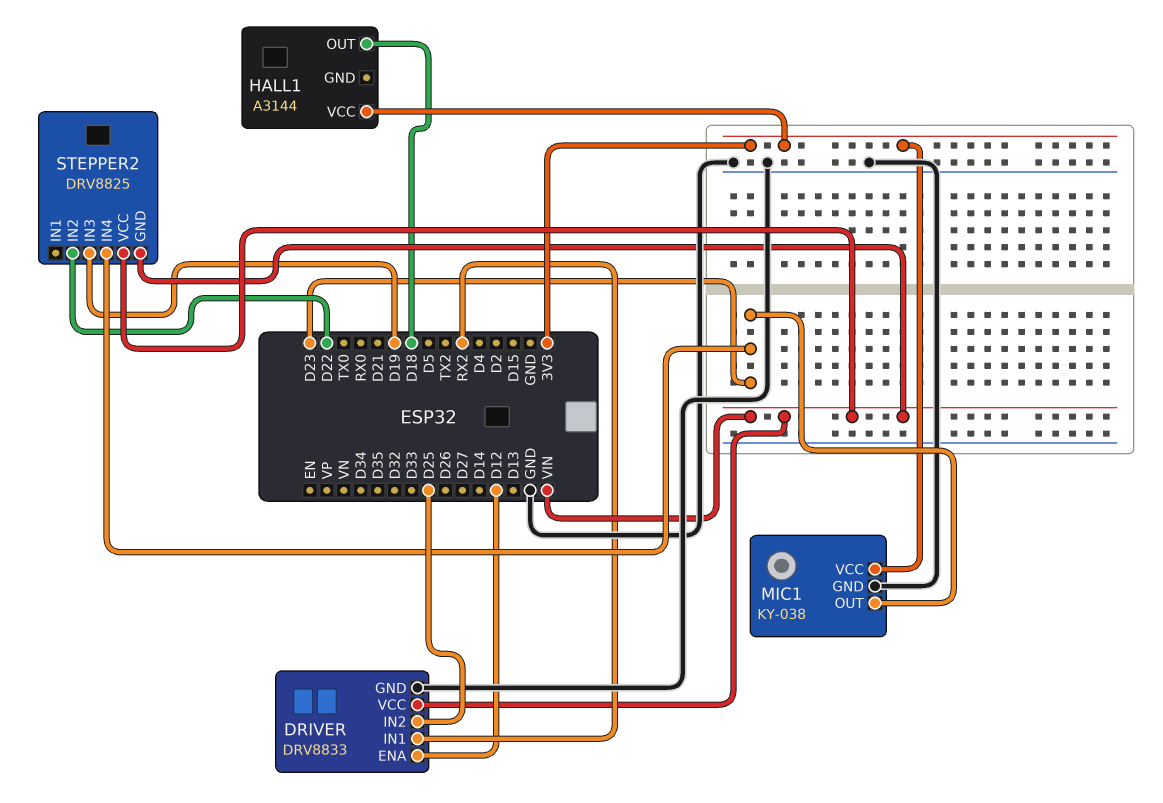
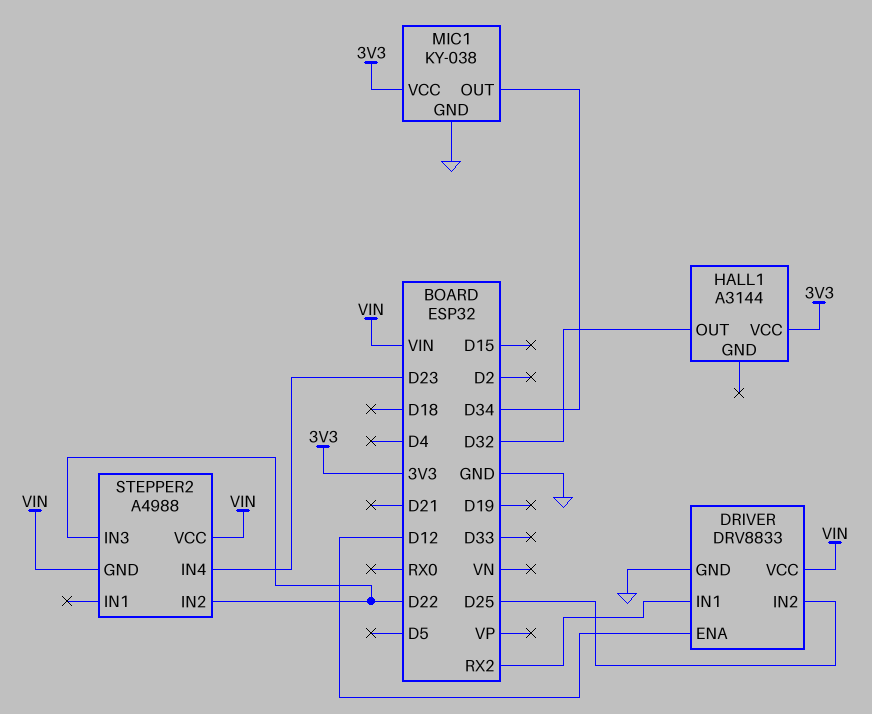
HALL1 pin OUT: D18 -> D32
MIC1 pin OUT: D23 -> D34
STEPPER2: DRV8825 -> A4988
STEPPER2 pin IN3: D19 -> D22

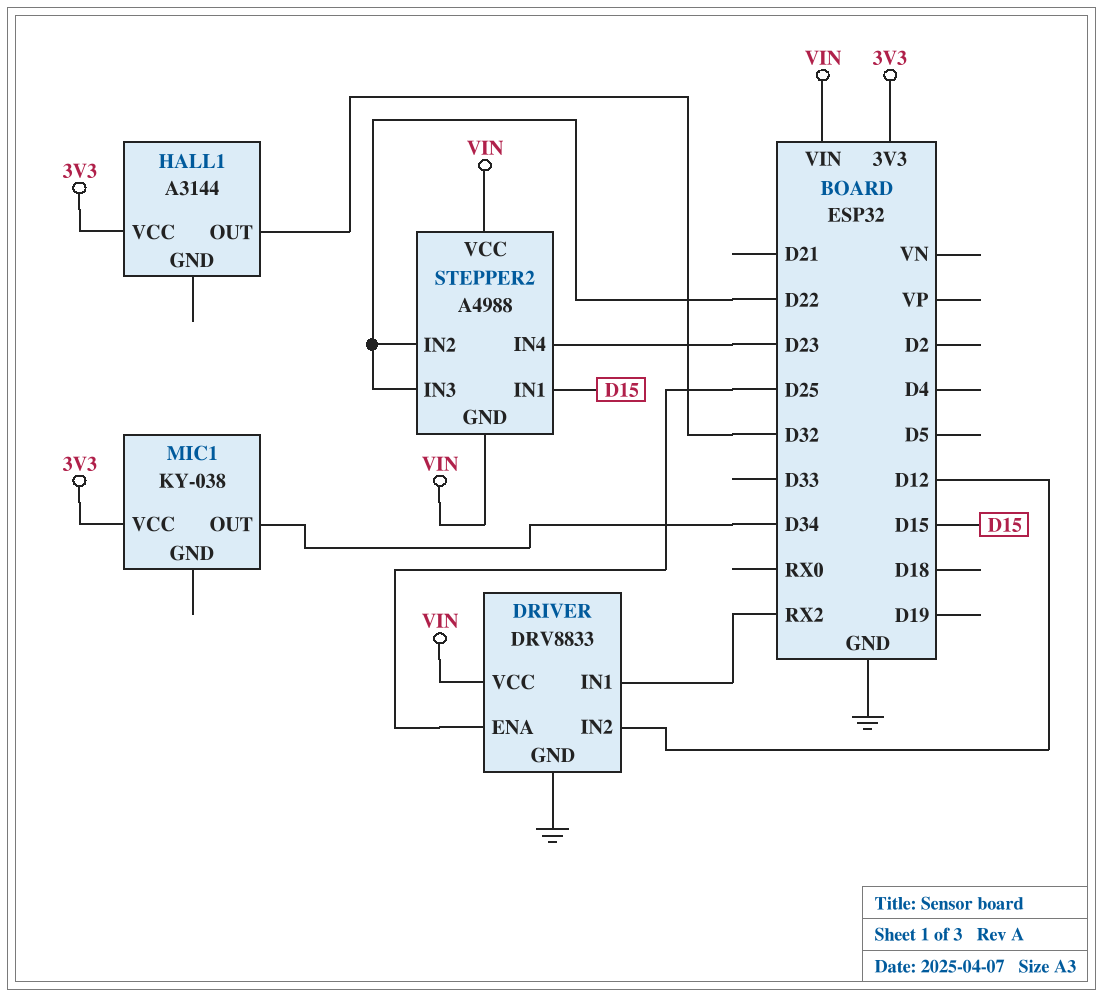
DRIVER pin ENA: D12 -> D25
DRIVER pin IN2: D25 -> D12
MIC1 pin GND: GND -> none
STEPPER2 pin IN1: none -> D15

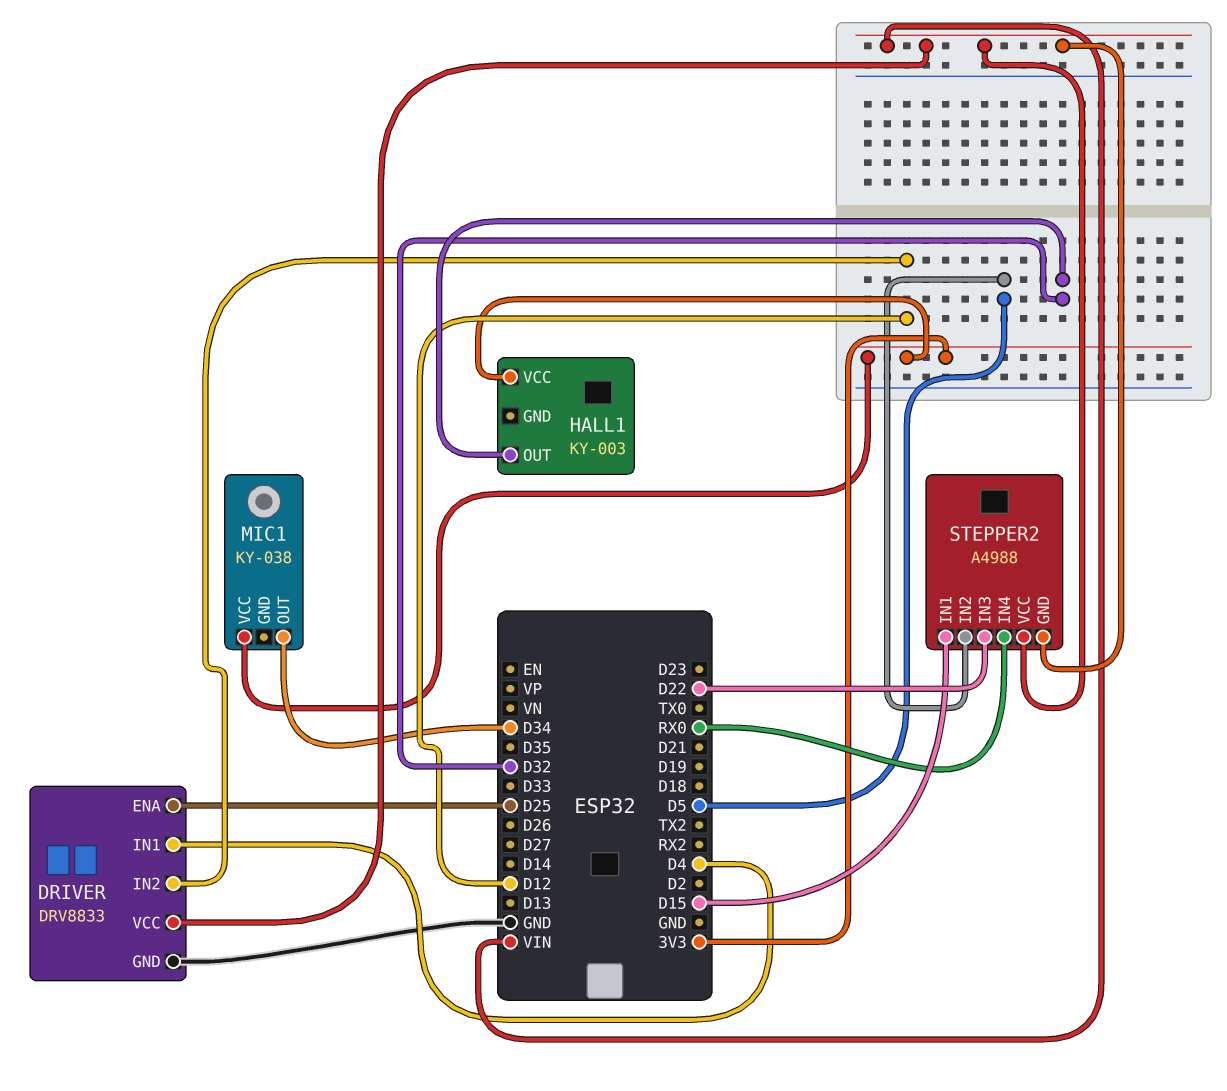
DRIVER pin IN1: RX2 -> D4
HALL1: A3144 -> KY-003
STEPPER2 pin IN2: D22 -> D5
STEPPER2 pin IN4: D23 -> RX0

